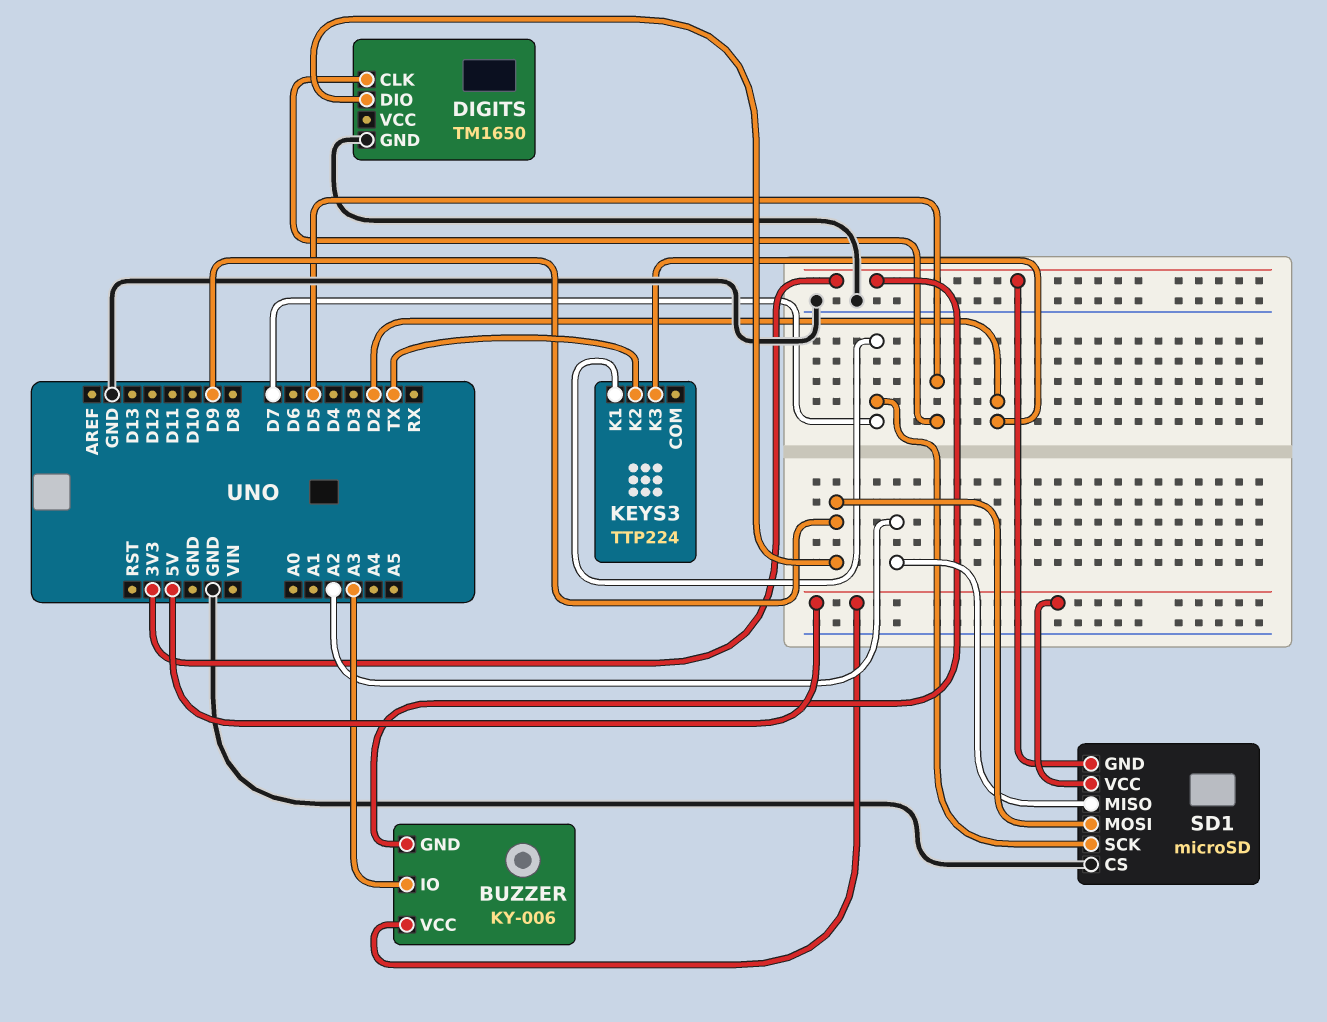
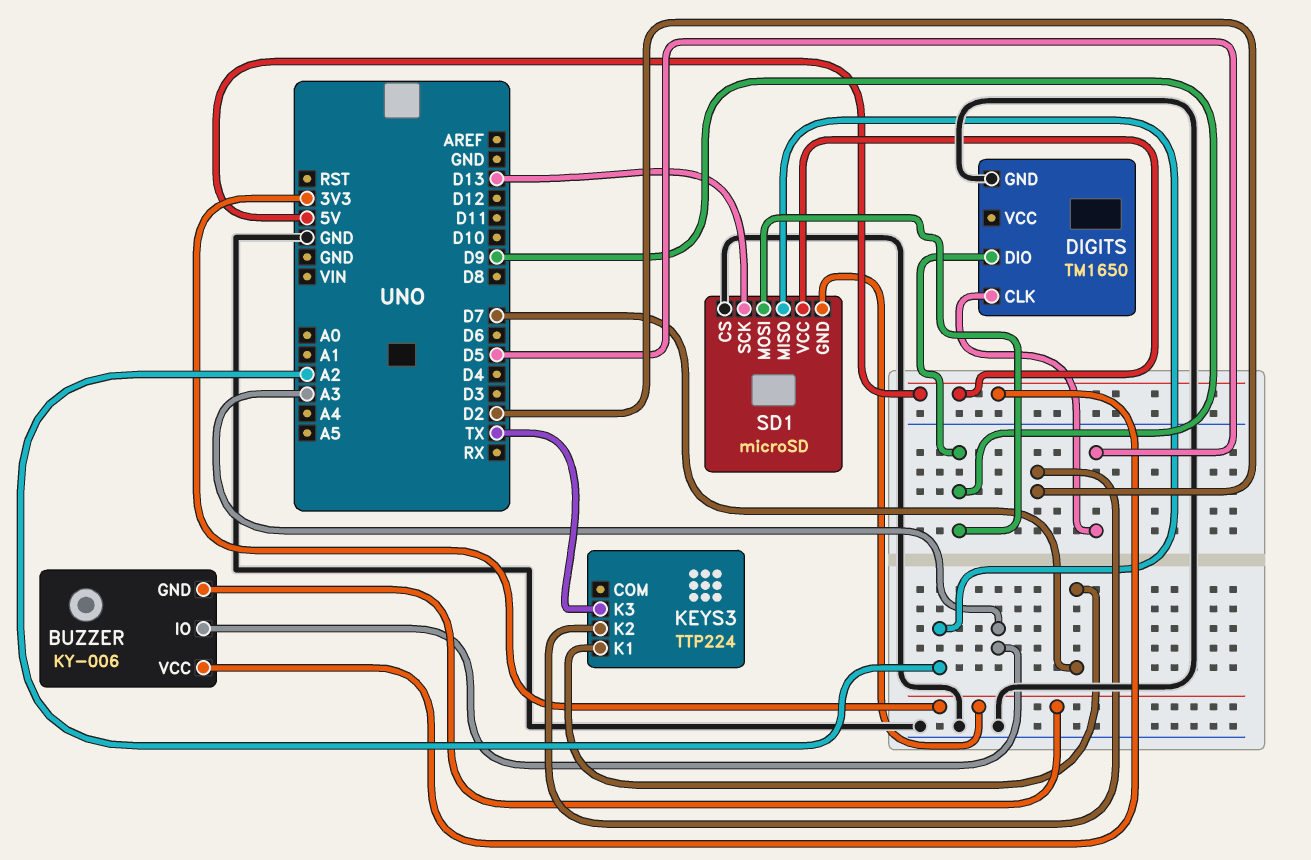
KEYS3 pin K2: TX -> D2
KEYS3 pin K3: D2 -> TX
SD1 pin SCK: D7 -> D13

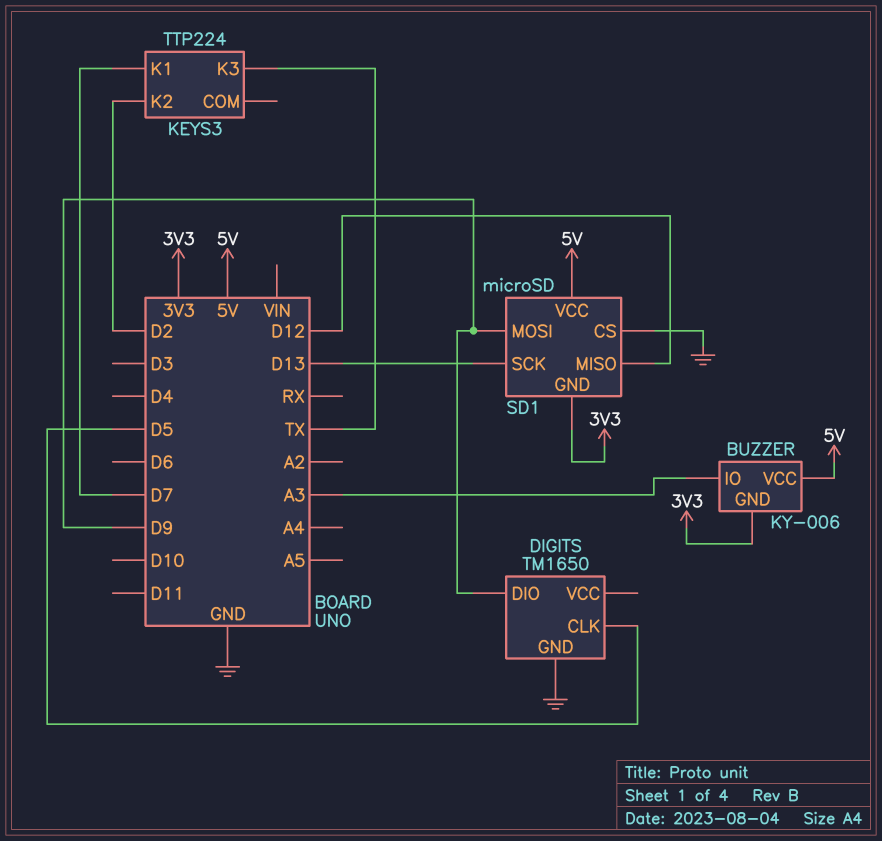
SD1 pin MISO: A2 -> D12

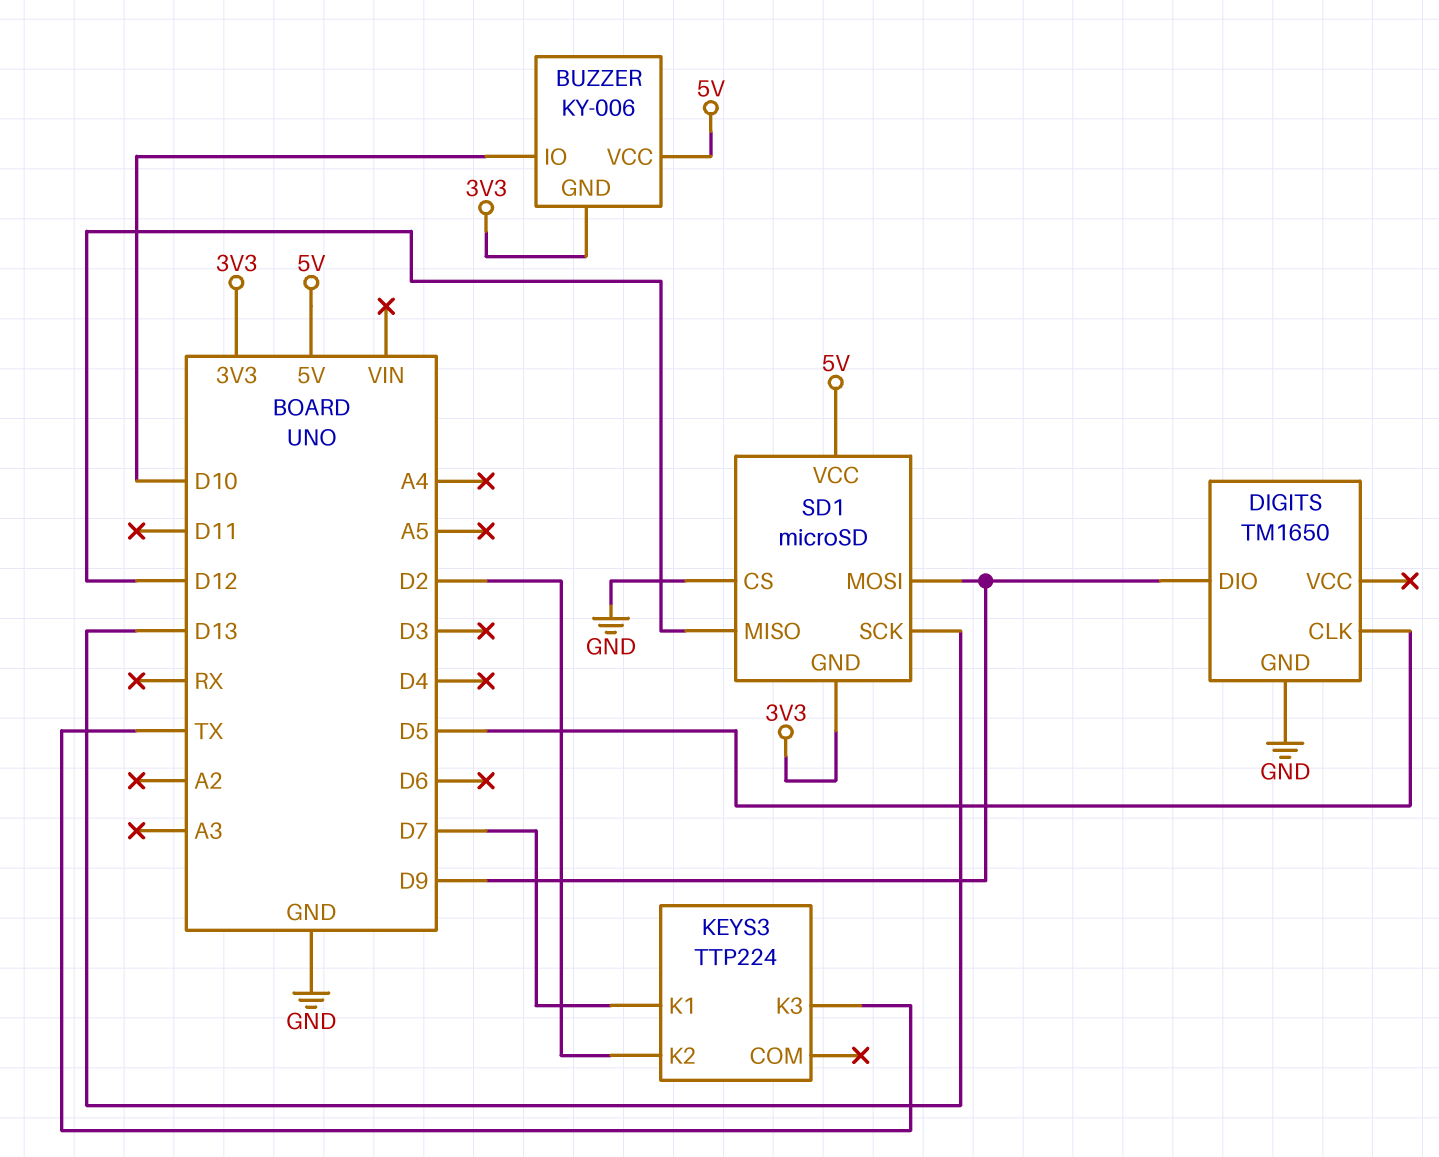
BUZZER pin IO: A3 -> D10

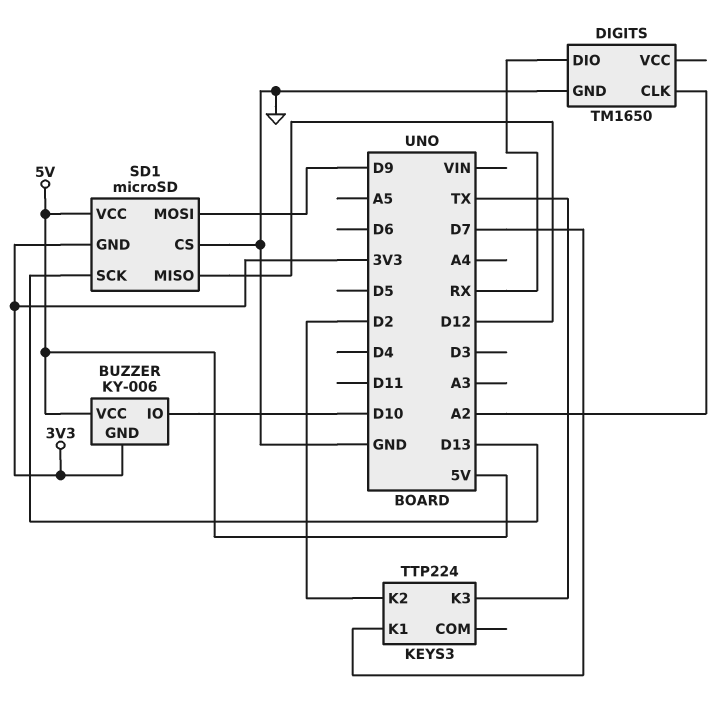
DIGITS pin CLK: D5 -> A2
DIGITS pin DIO: D9 -> RX

